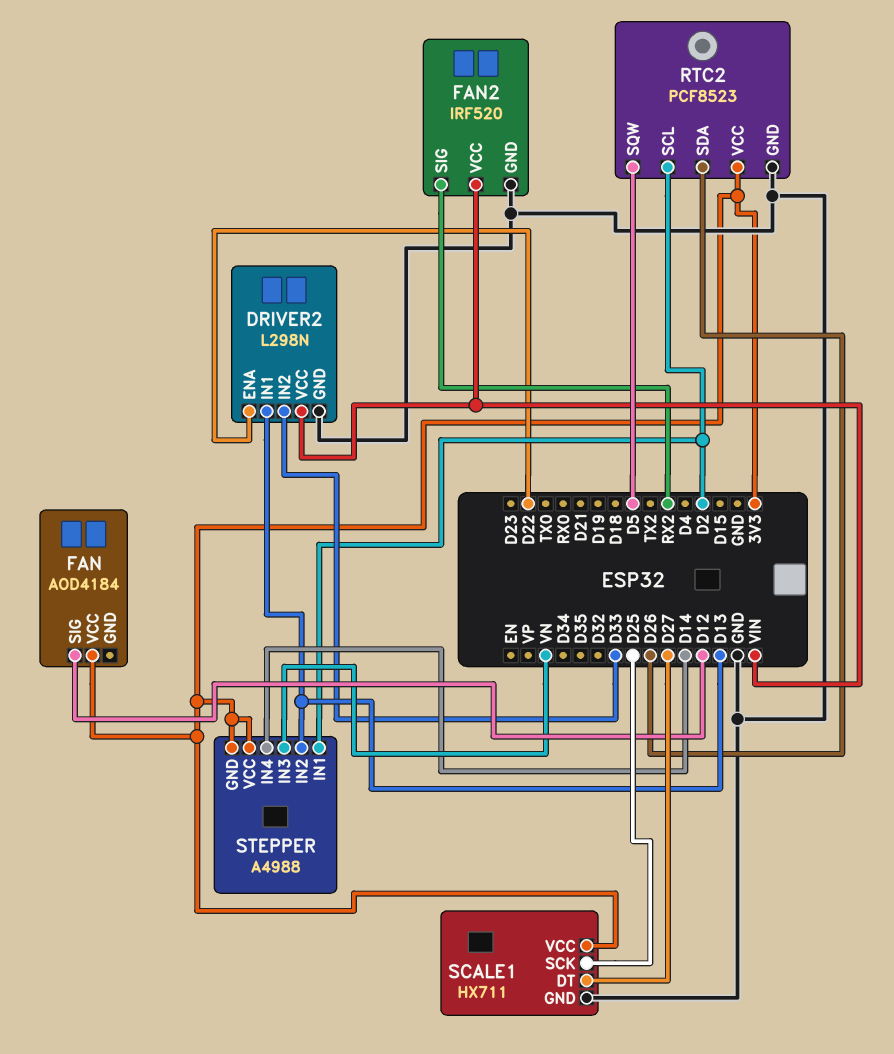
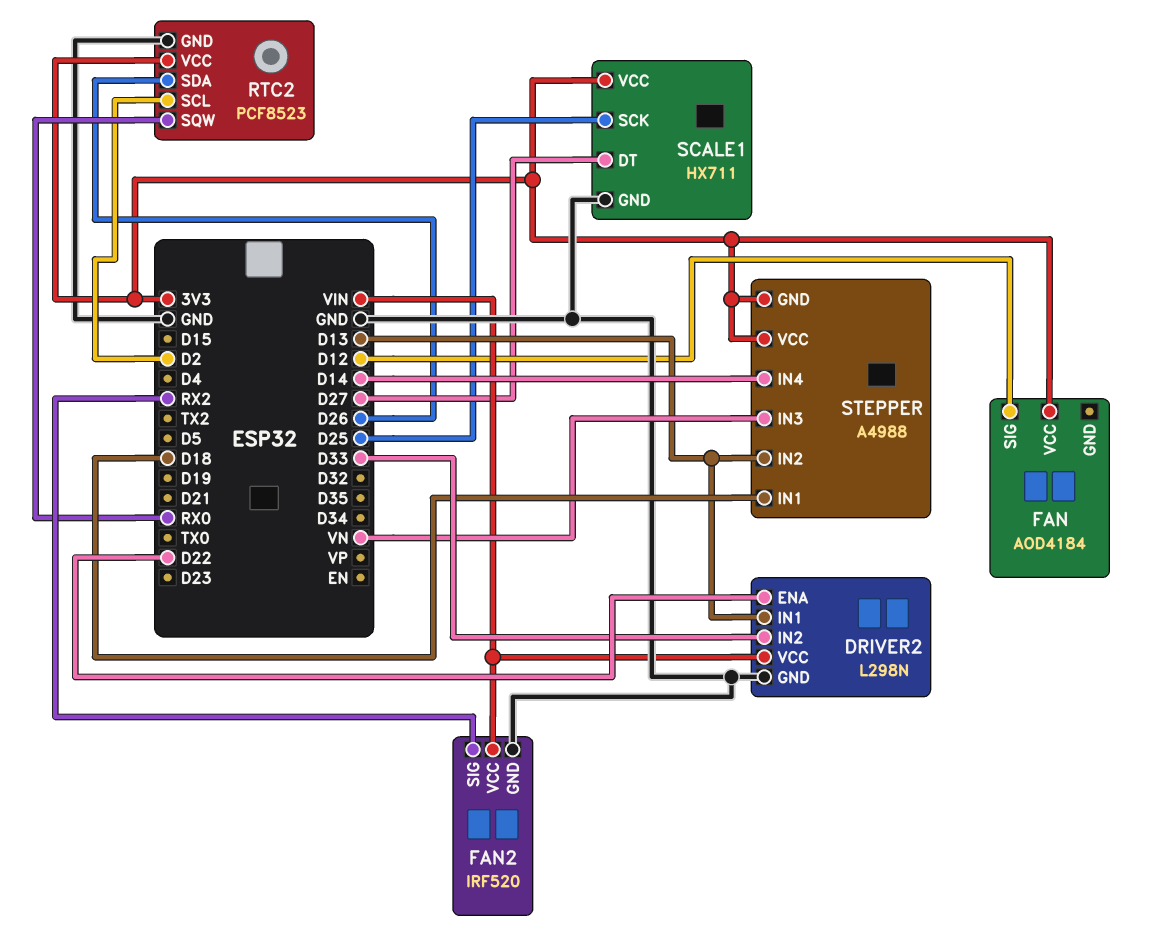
RTC2 pin SQW: D5 -> RX0
STEPPER pin IN1: D2 -> D18

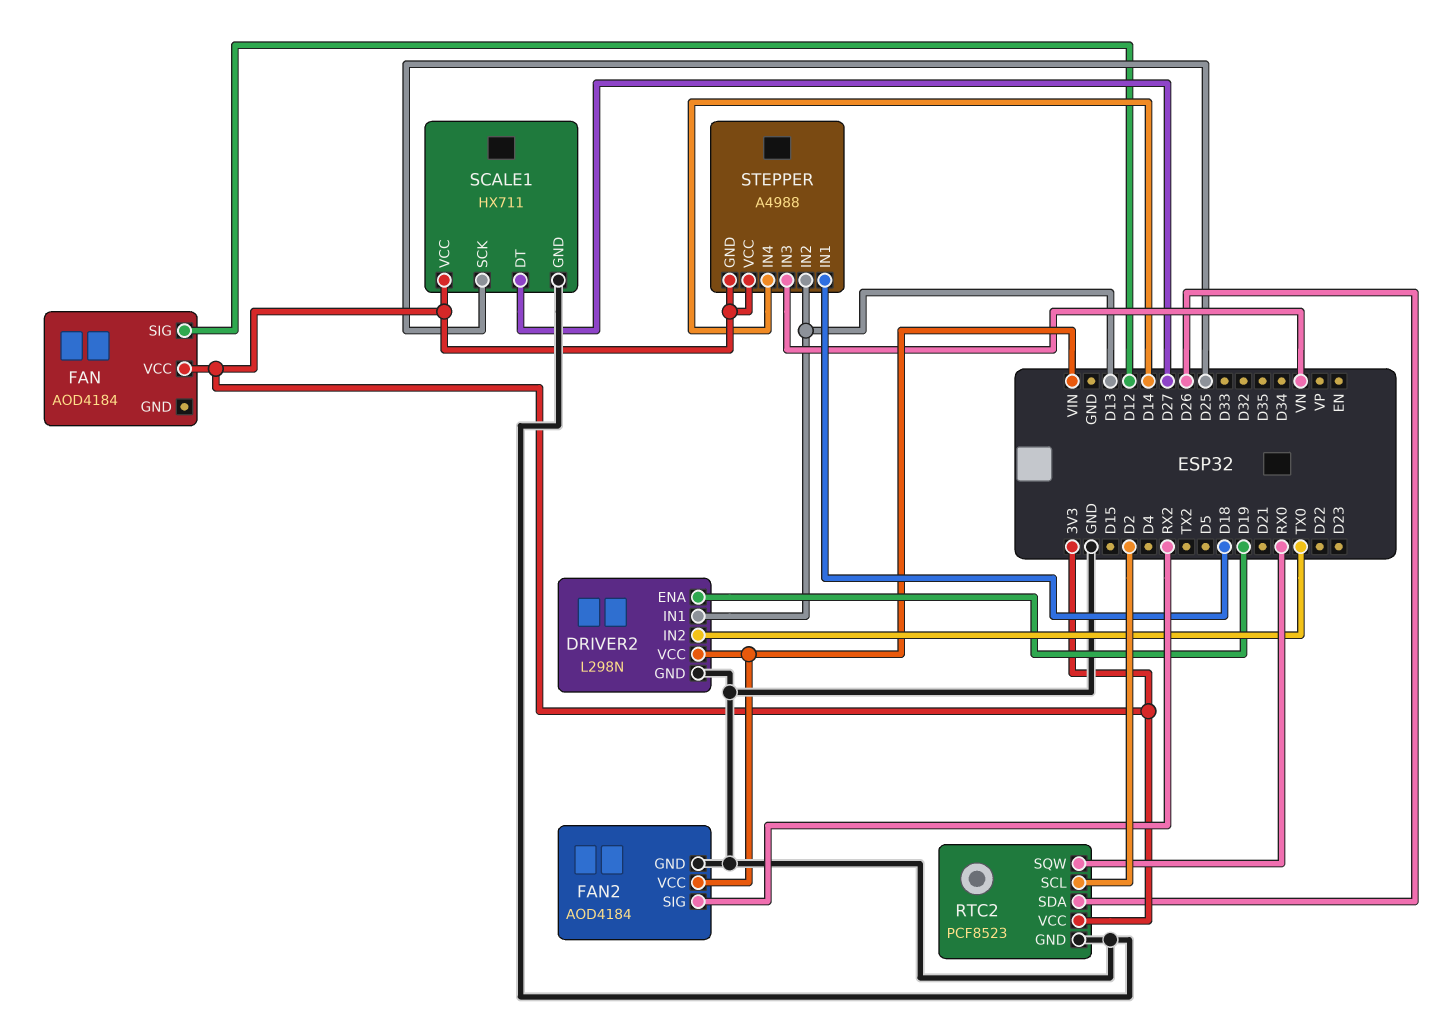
DRIVER2 pin ENA: D22 -> D19
DRIVER2 pin IN2: D33 -> TX0
FAN2: IRF520 -> AOD4184

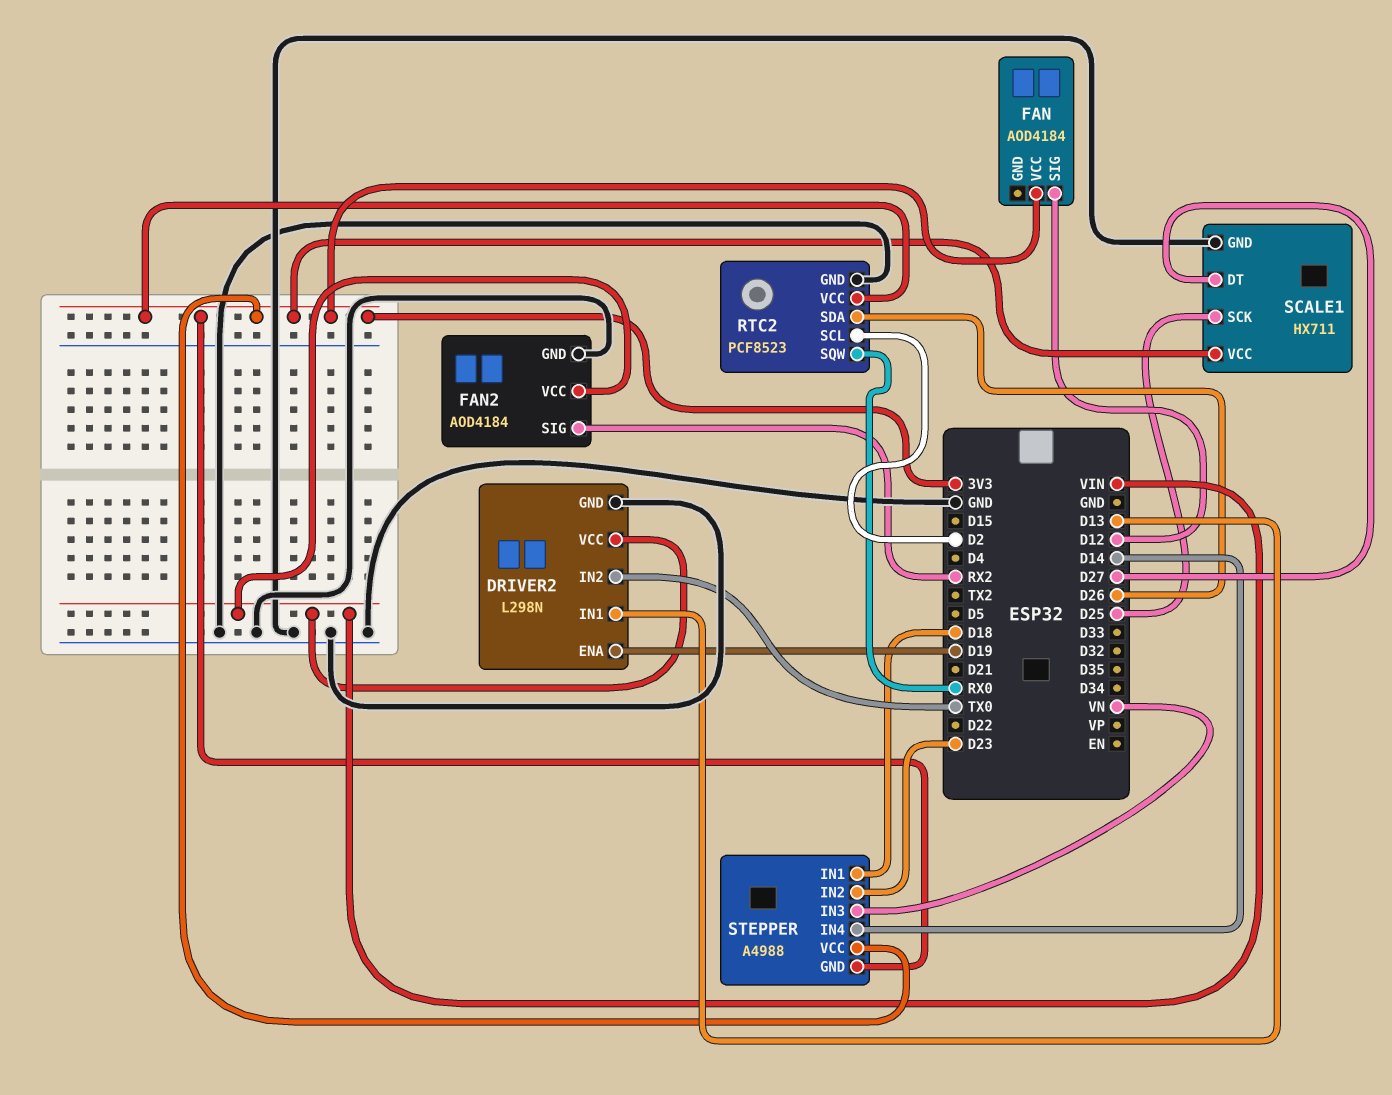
STEPPER pin IN2: D13 -> D23

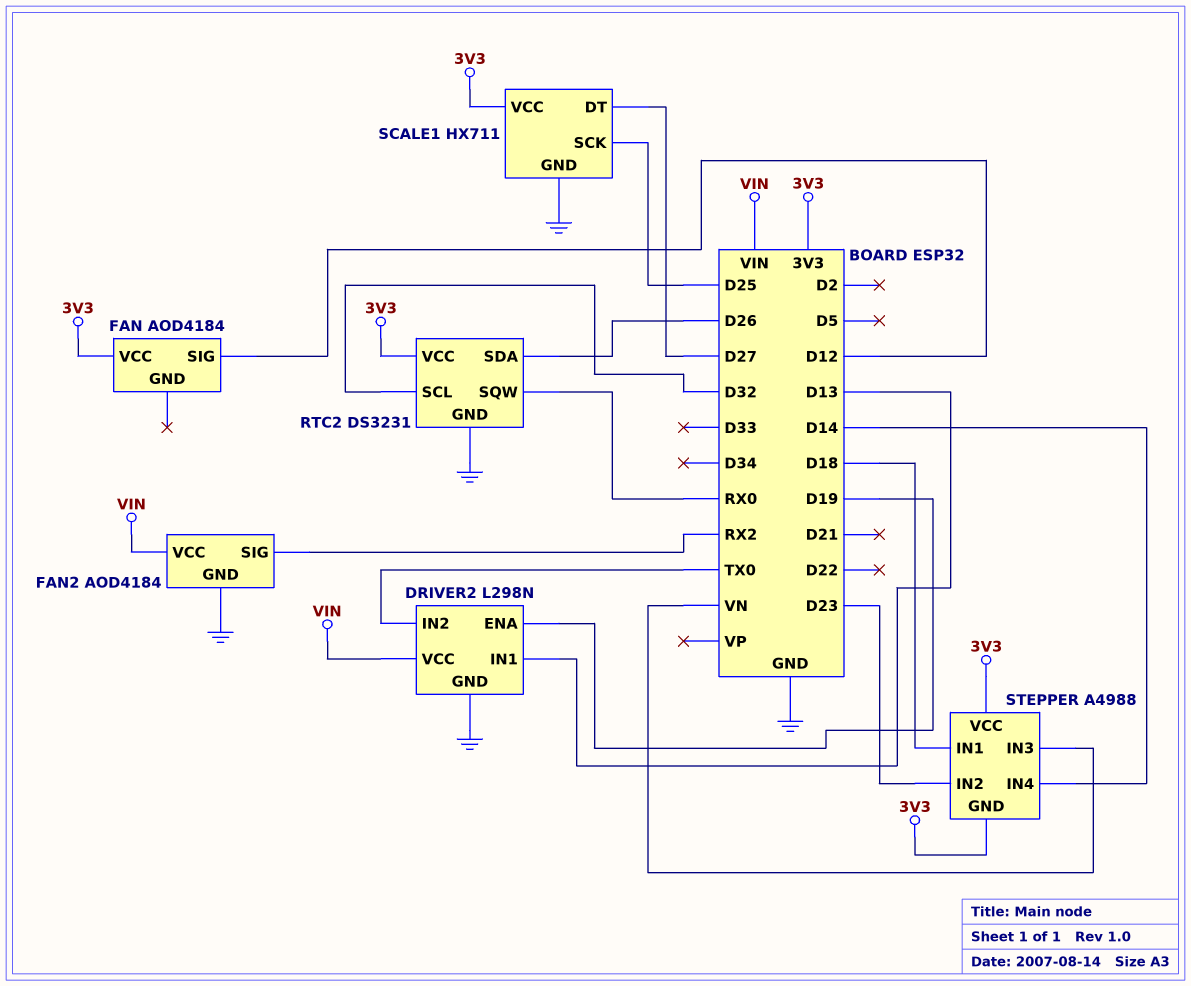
RTC2: PCF8523 -> DS3231
RTC2 pin SCL: D2 -> D32

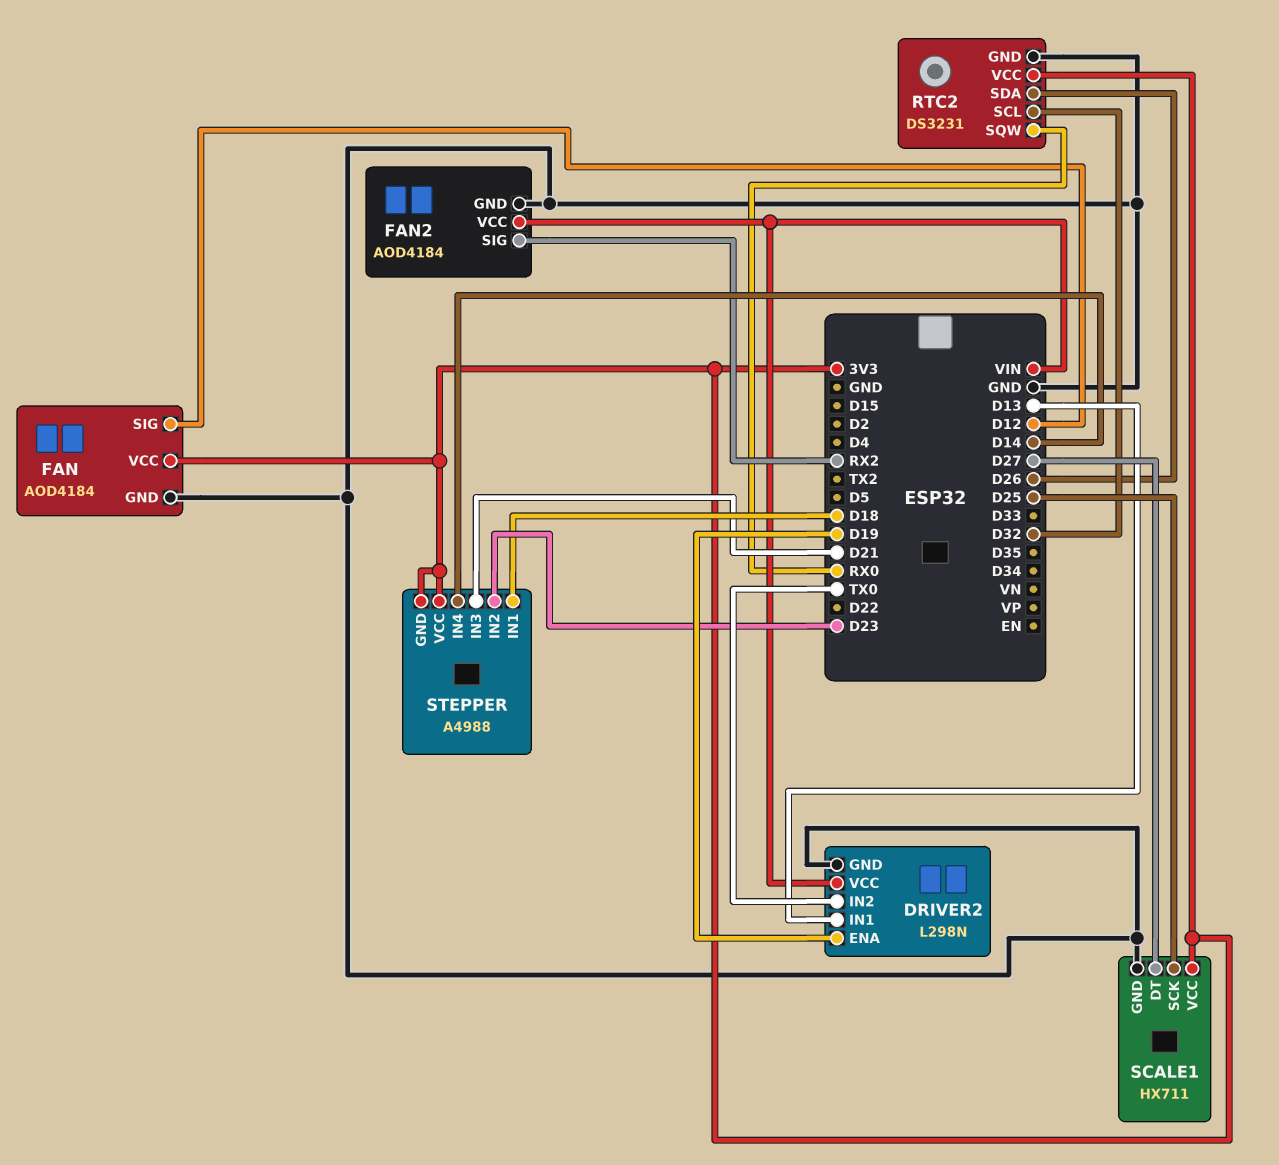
FAN pin GND: none -> GND
STEPPER pin IN3: VN -> D21

